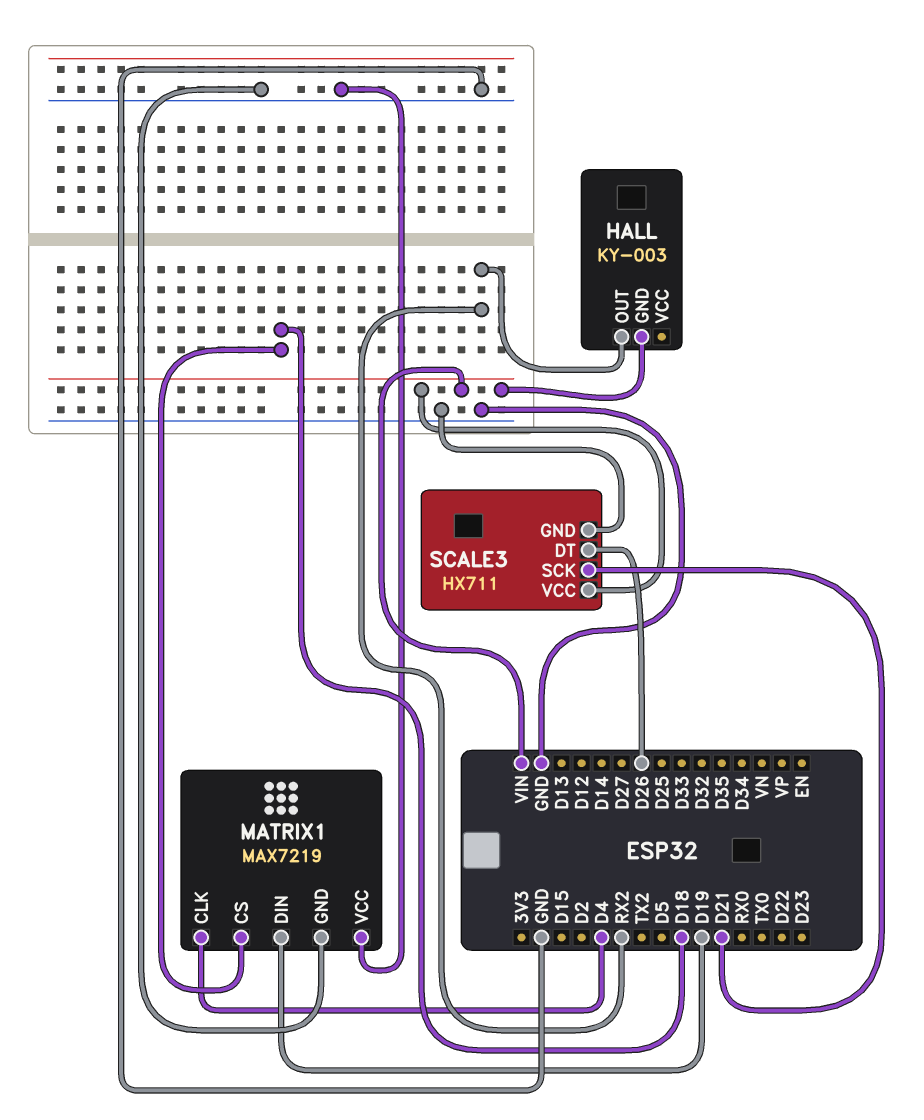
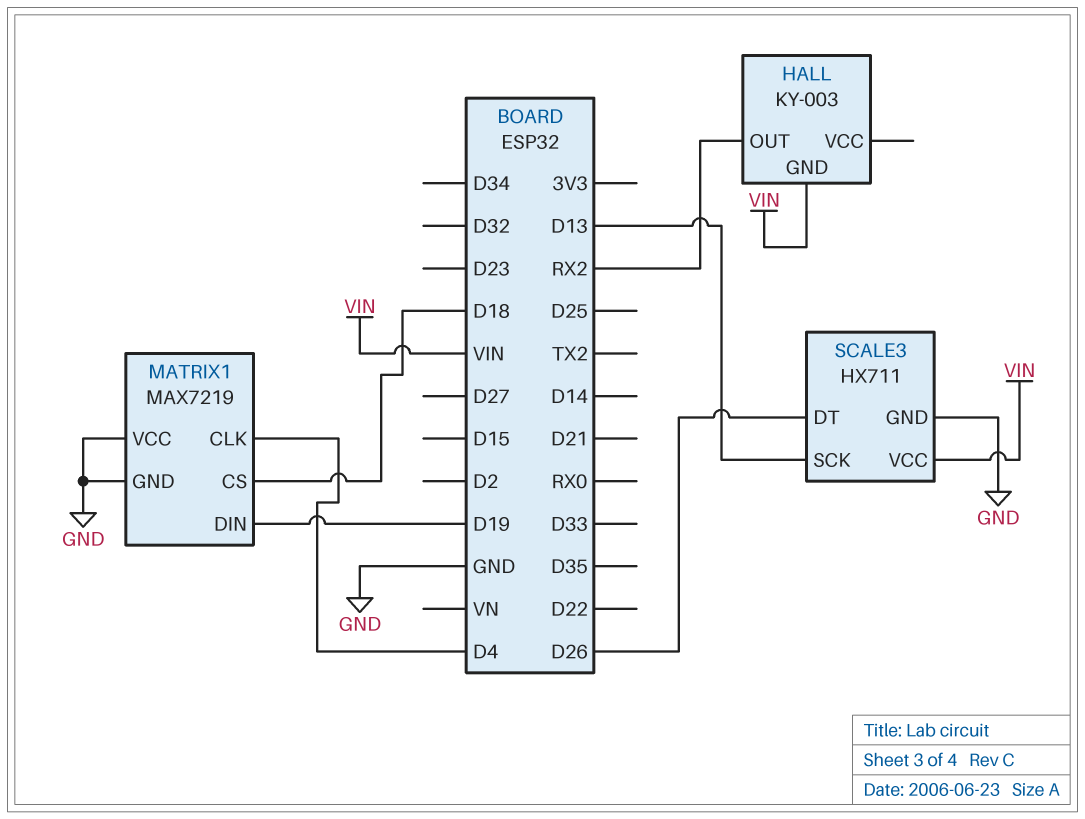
SCALE3 pin SCK: D21 -> D13

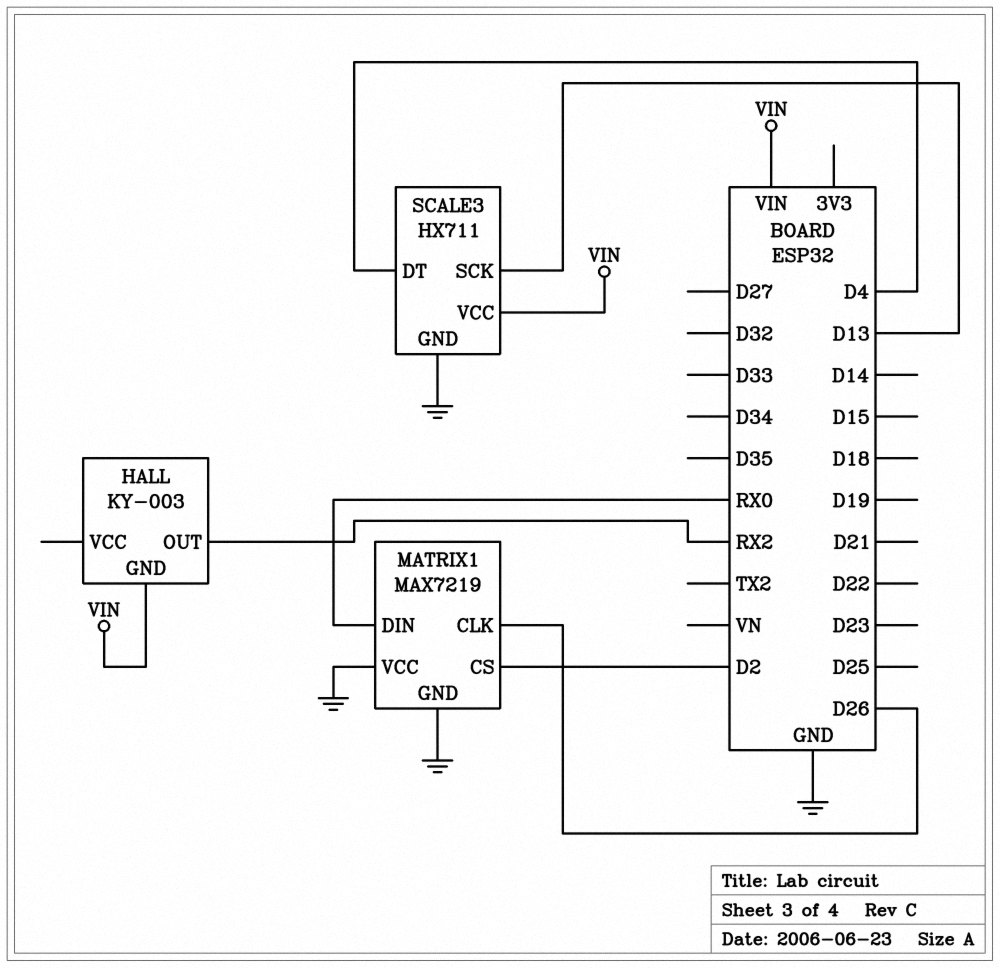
MATRIX1 pin CLK: D4 -> D26
MATRIX1 pin CS: D18 -> D2
MATRIX1 pin DIN: D19 -> RX0
SCALE3 pin DT: D26 -> D4

